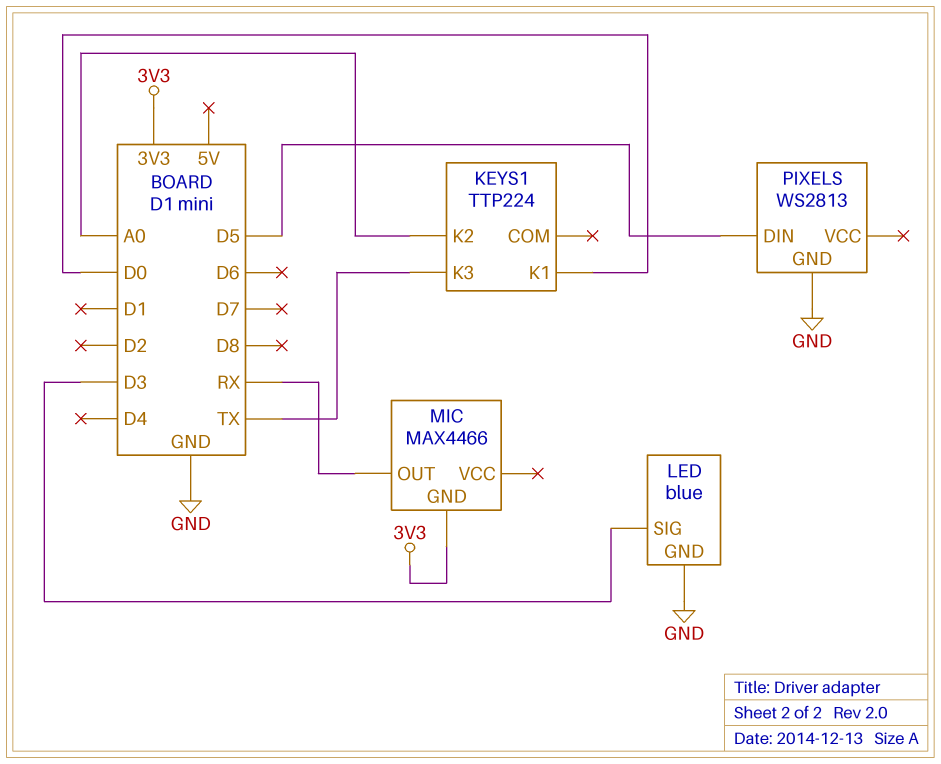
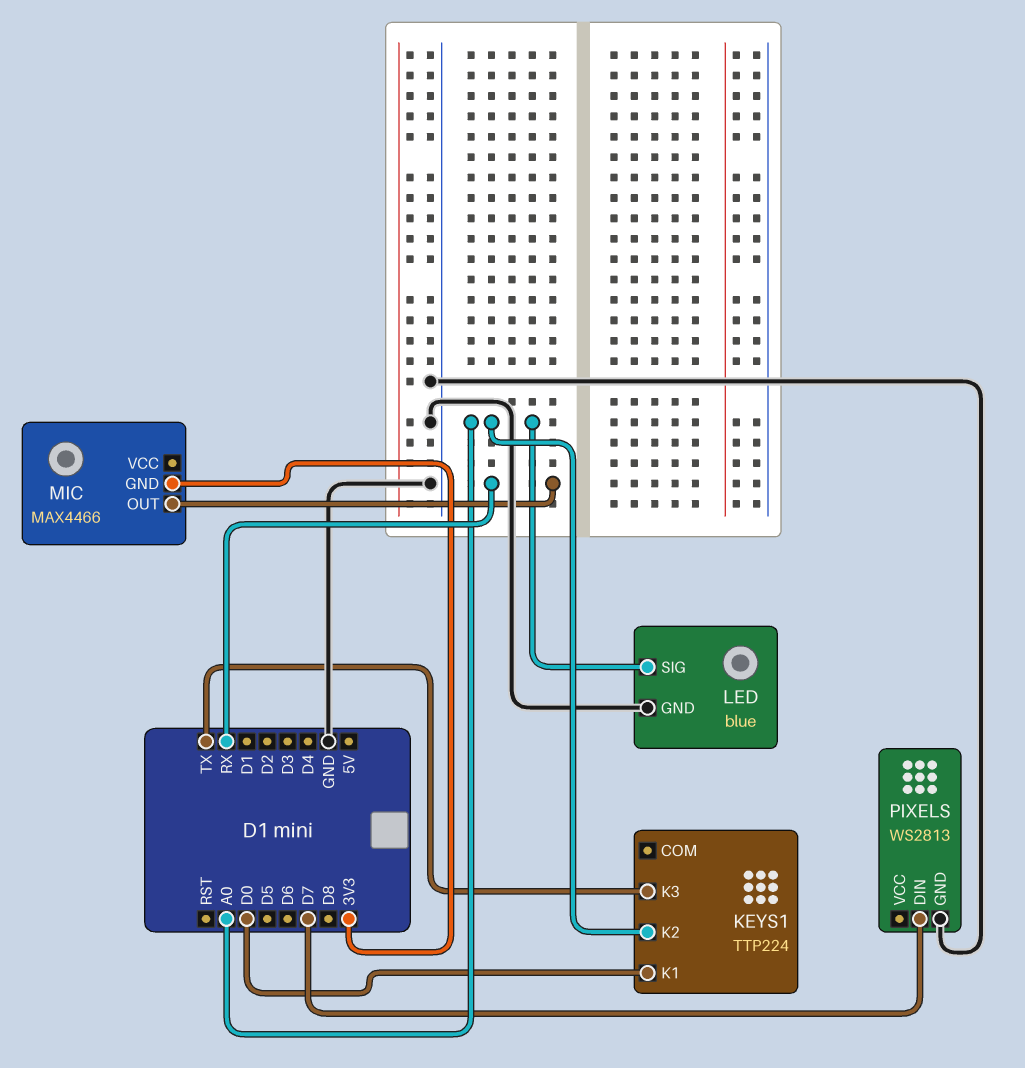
LED pin SIG: D3 -> A0
PIXELS pin DIN: D5 -> D7

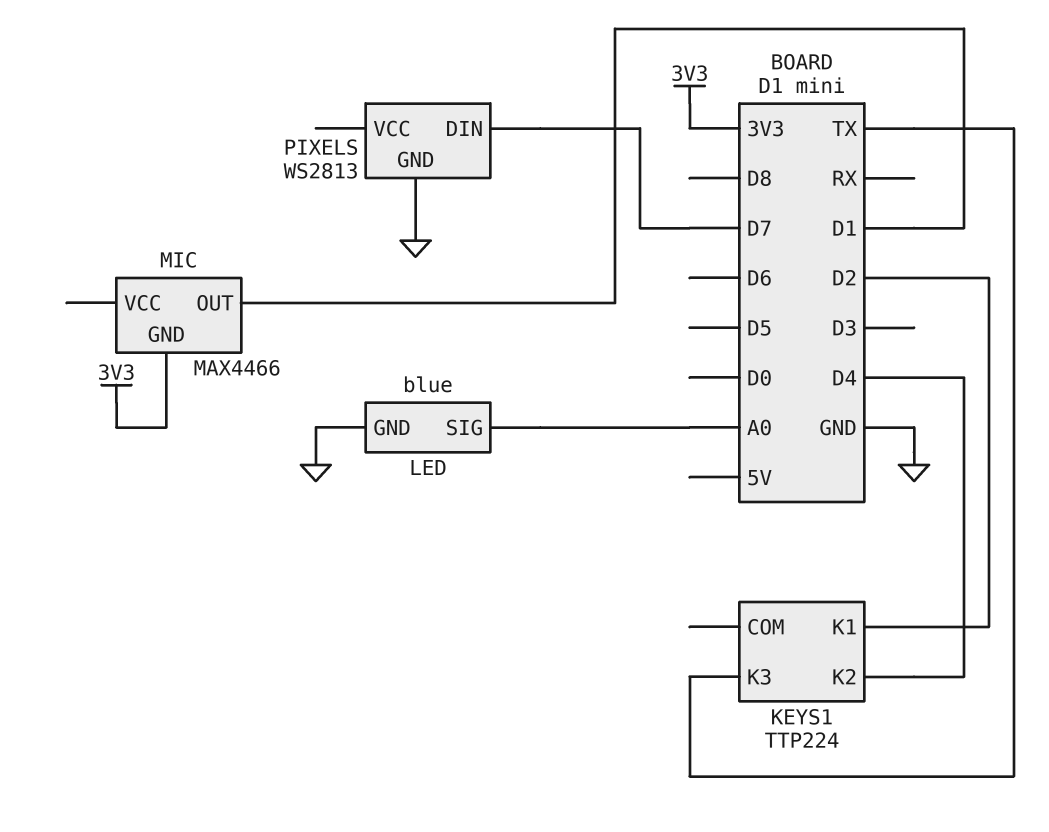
KEYS1 pin K1: D0 -> D2
KEYS1 pin K2: A0 -> D4
MIC pin OUT: RX -> D1

